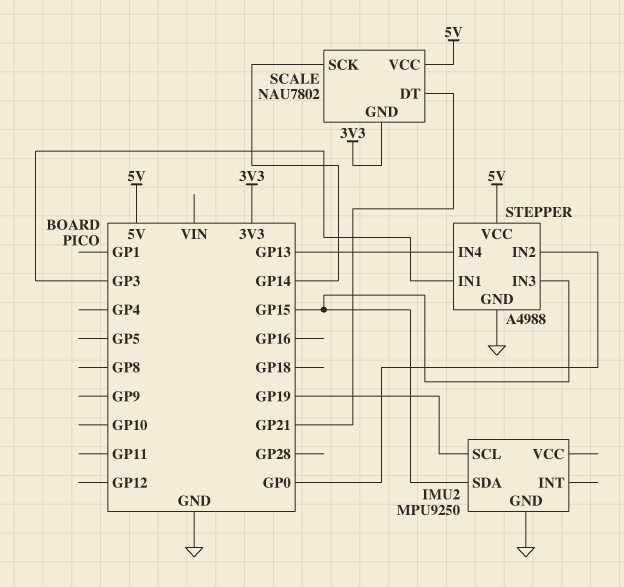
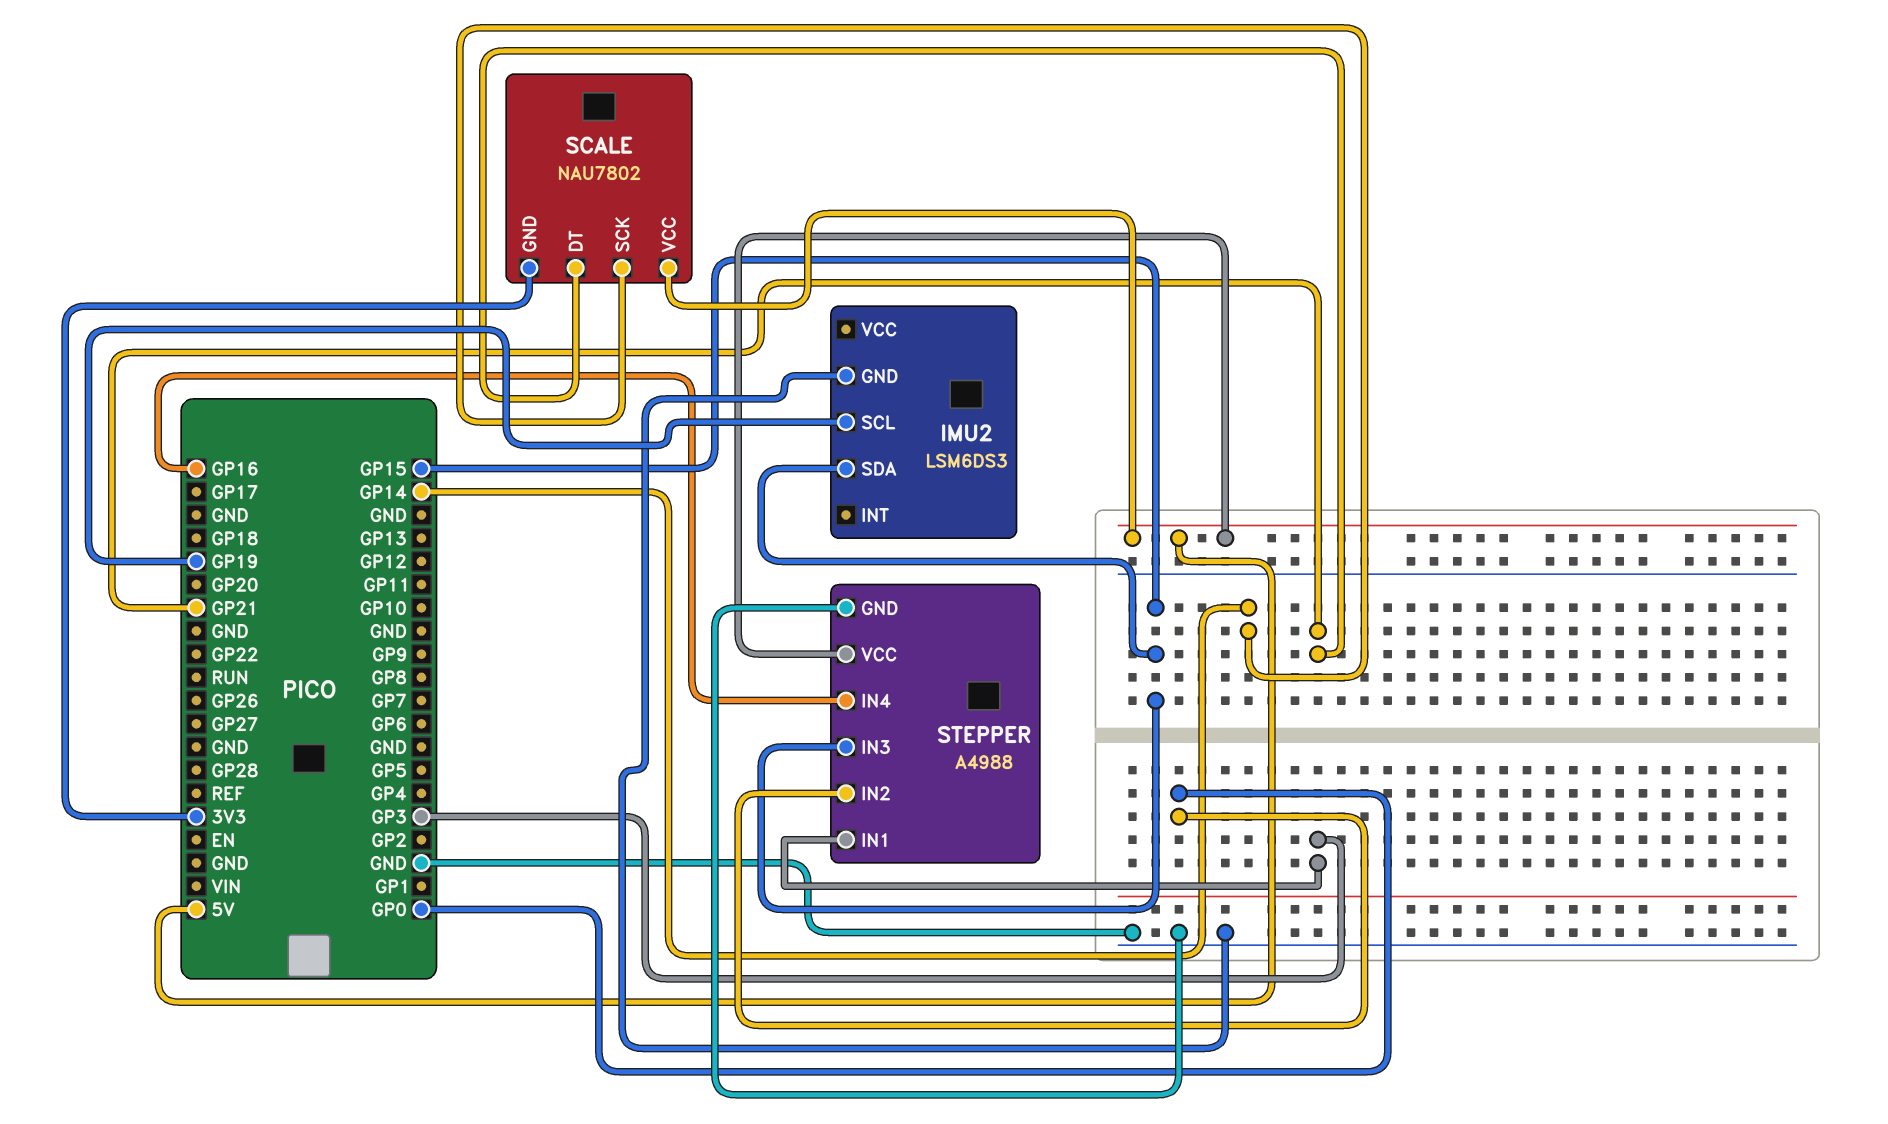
IMU2: MPU9250 -> LSM6DS3
STEPPER pin IN4: GP13 -> GP16

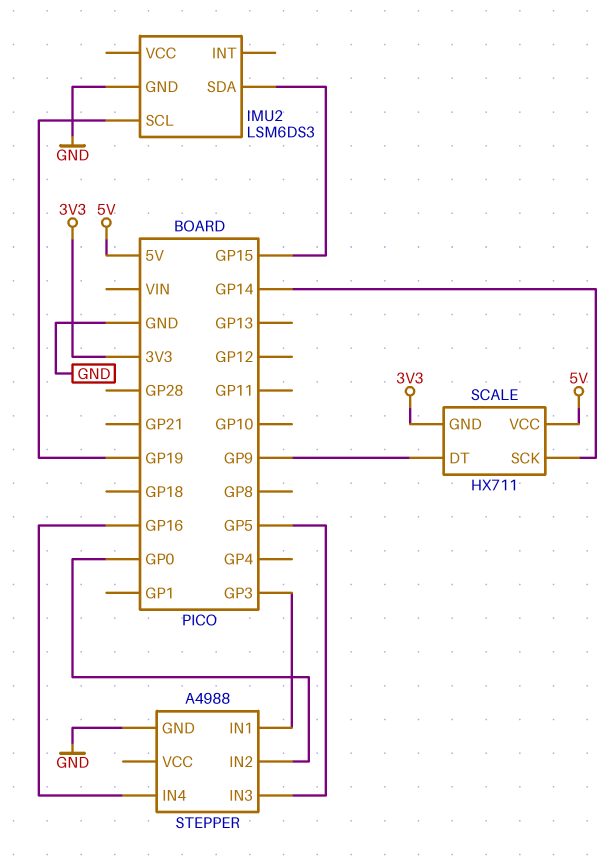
SCALE: NAU7802 -> HX711
SCALE pin DT: GP21 -> GP9
STEPPER pin IN3: GP15 -> GP5
STEPPER pin VCC: 5V -> none

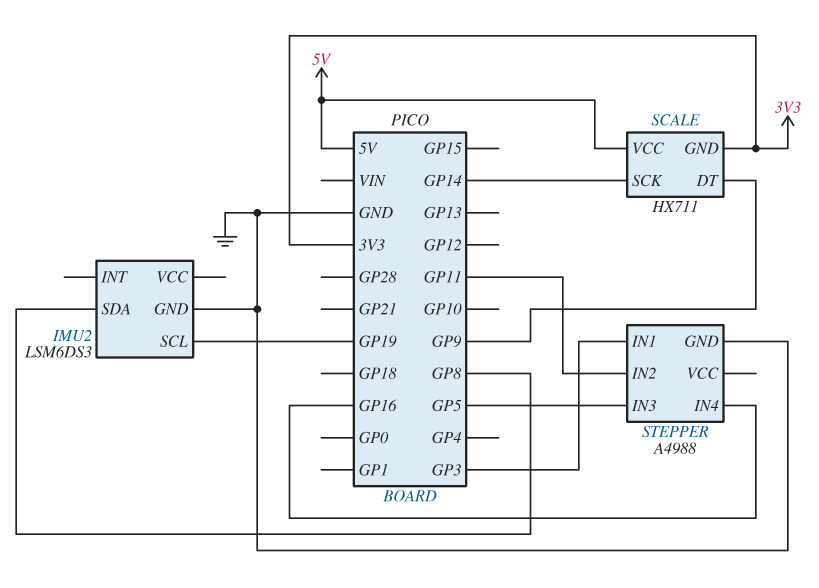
IMU2 pin SDA: GP15 -> GP8
STEPPER pin IN2: GP0 -> GP11

